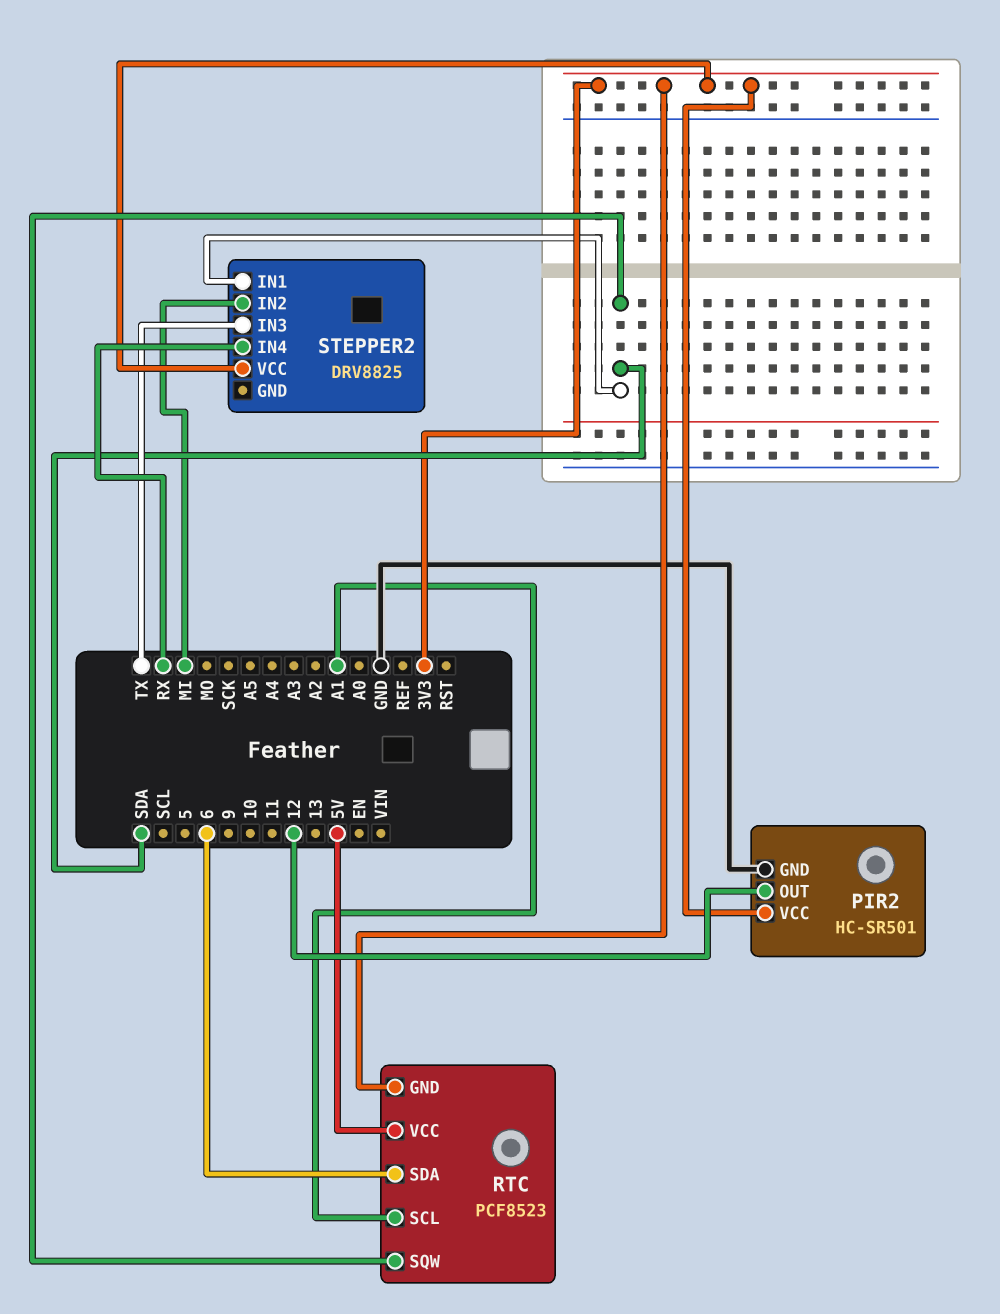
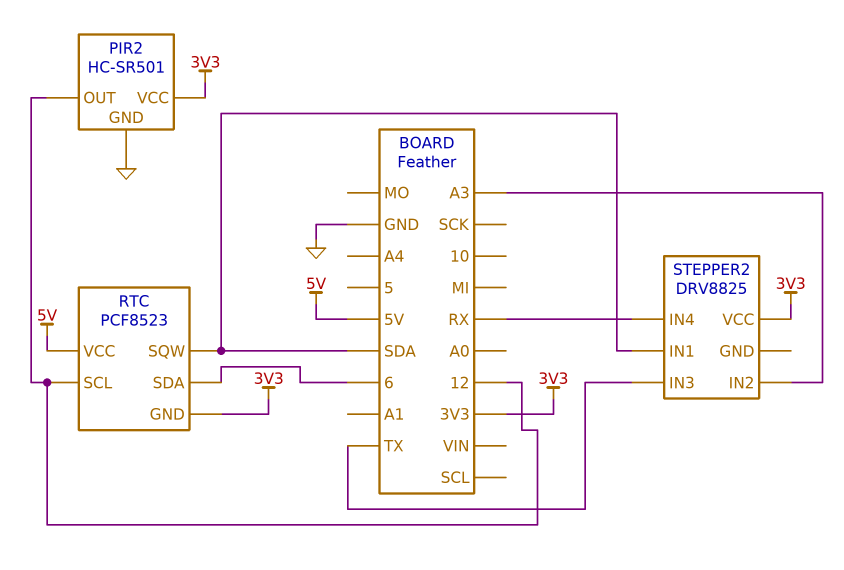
RTC pin SCL: A1 -> 12
STEPPER2 pin IN2: MI -> A3

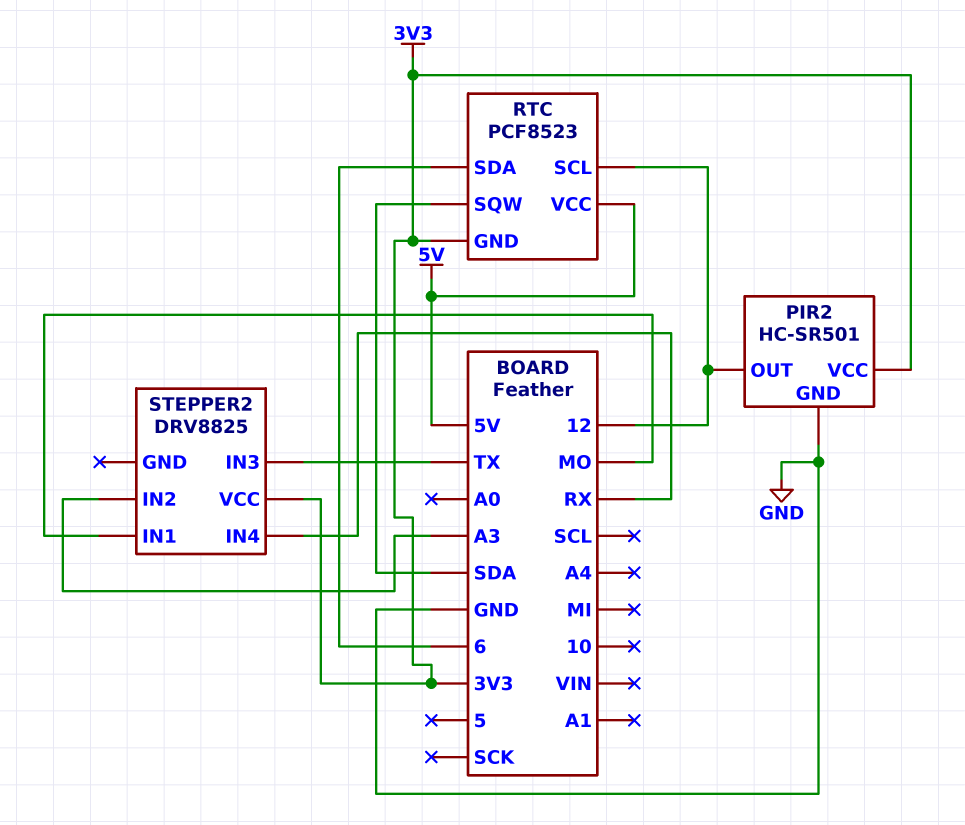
STEPPER2 pin IN1: SDA -> MO

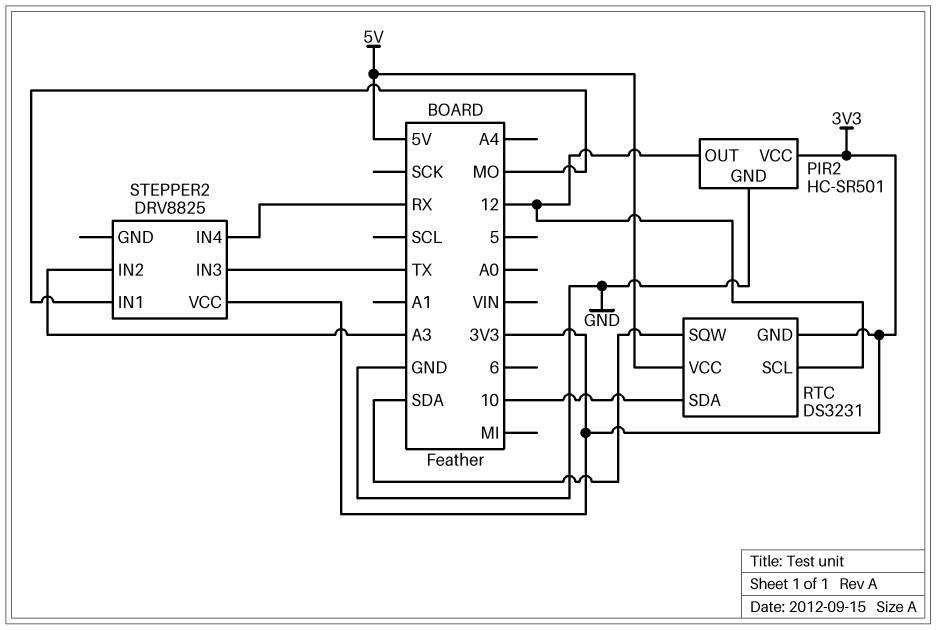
RTC: PCF8523 -> DS3231
RTC pin SDA: 6 -> 10

